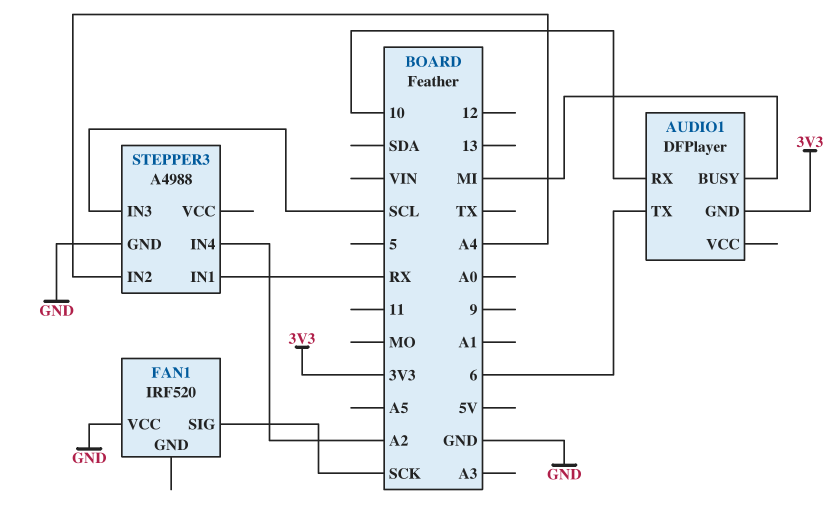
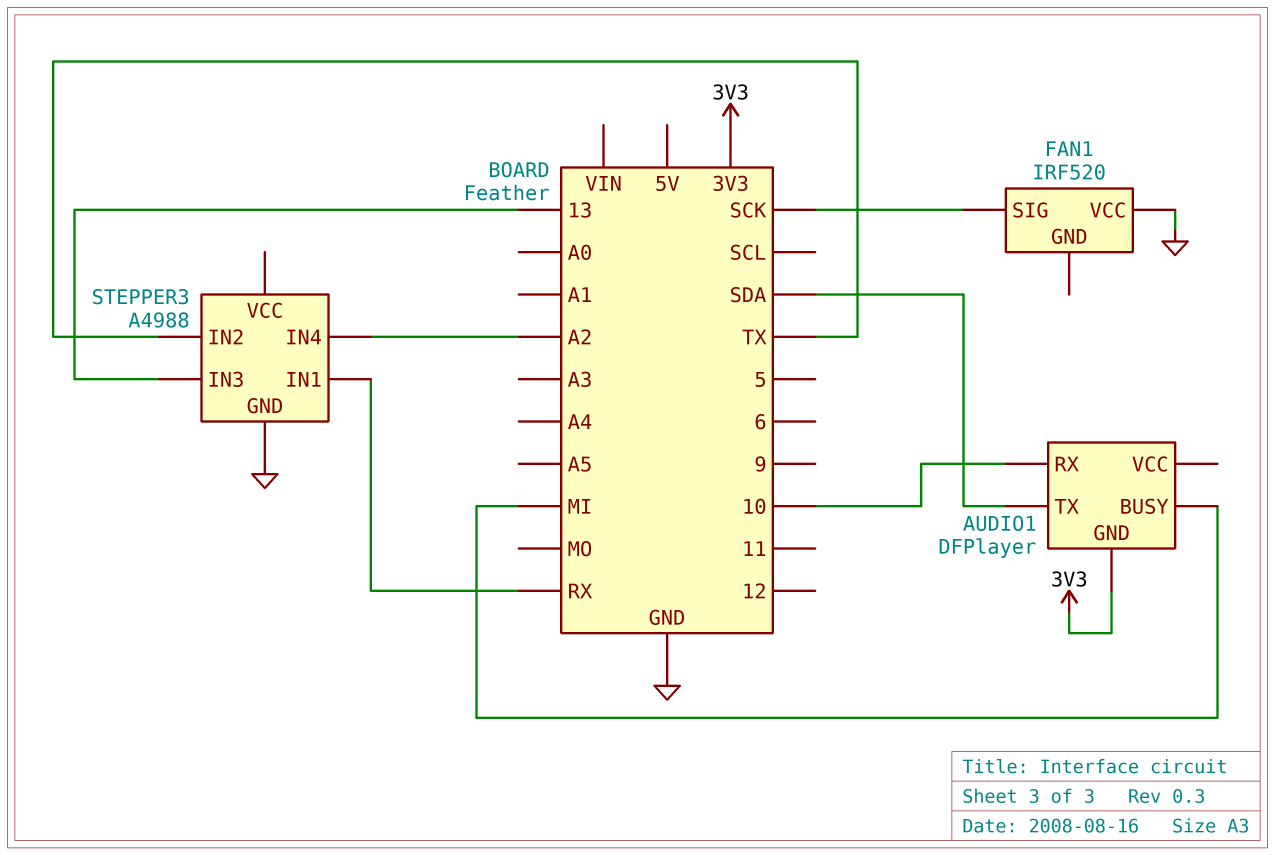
AUDIO1 pin TX: 6 -> SDA
STEPPER3 pin IN2: A4 -> TX
STEPPER3 pin IN3: SCL -> 13

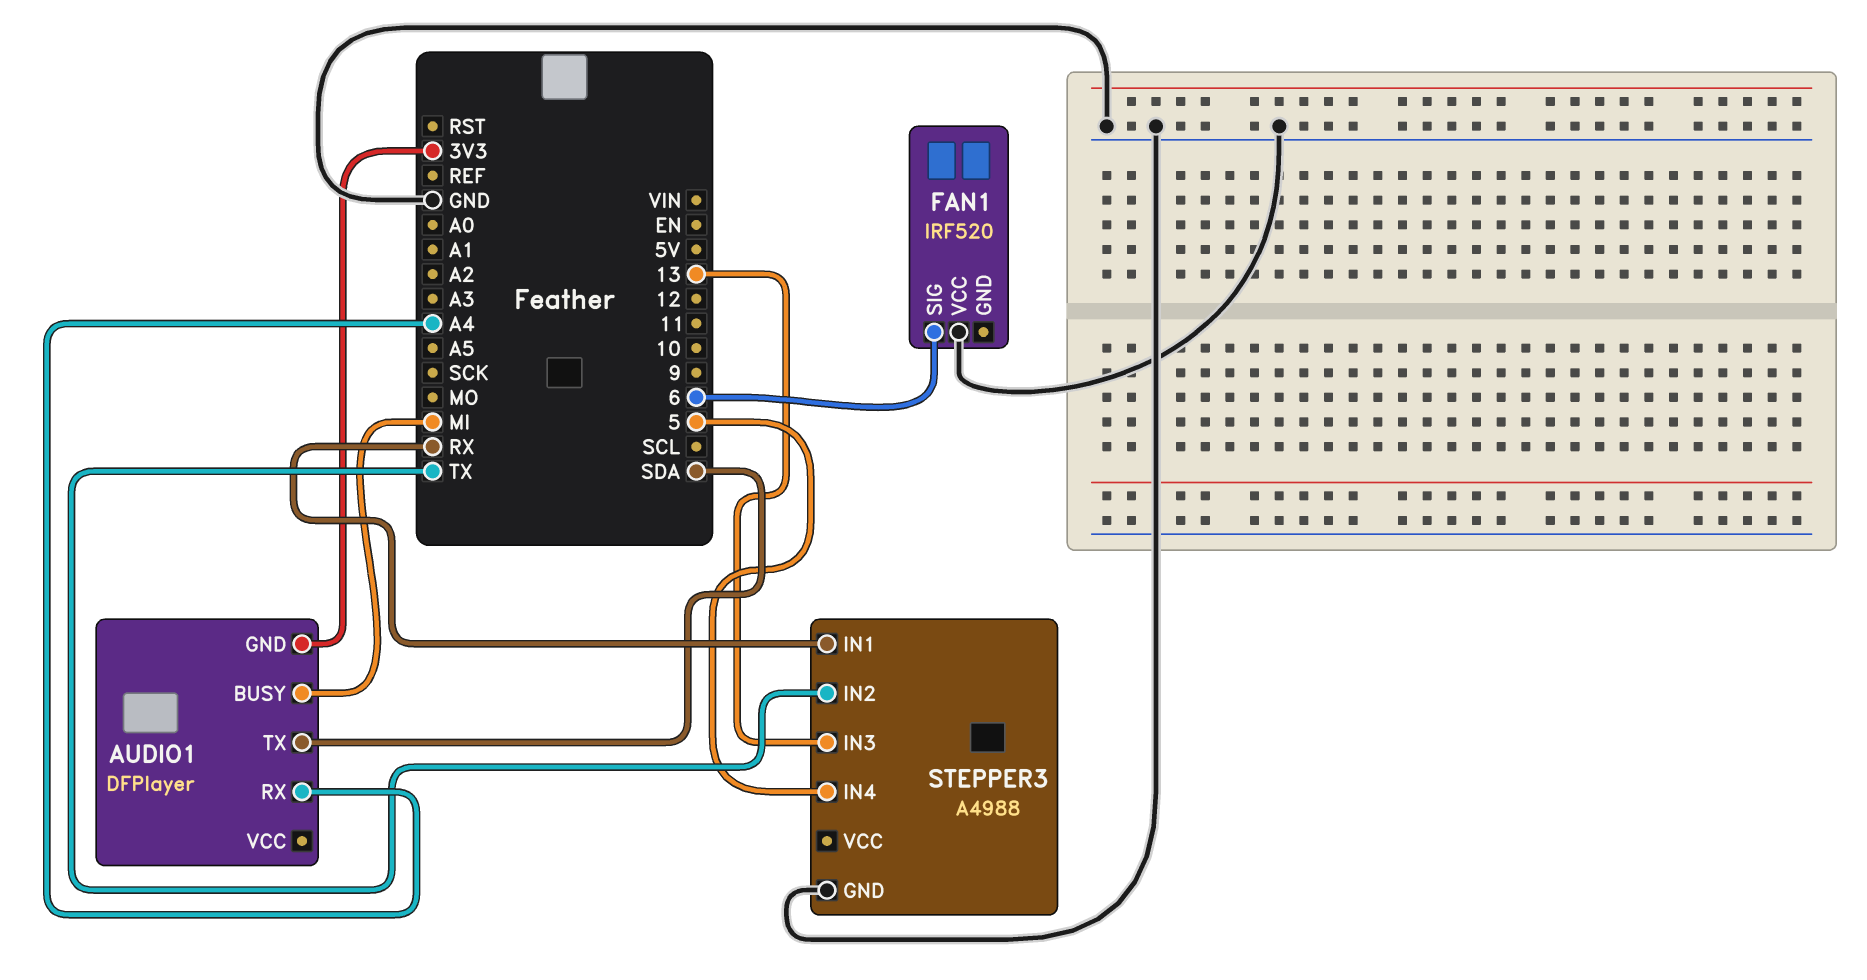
AUDIO1 pin RX: 10 -> A4
FAN1 pin SIG: SCK -> 6
STEPPER3 pin IN4: A2 -> 5

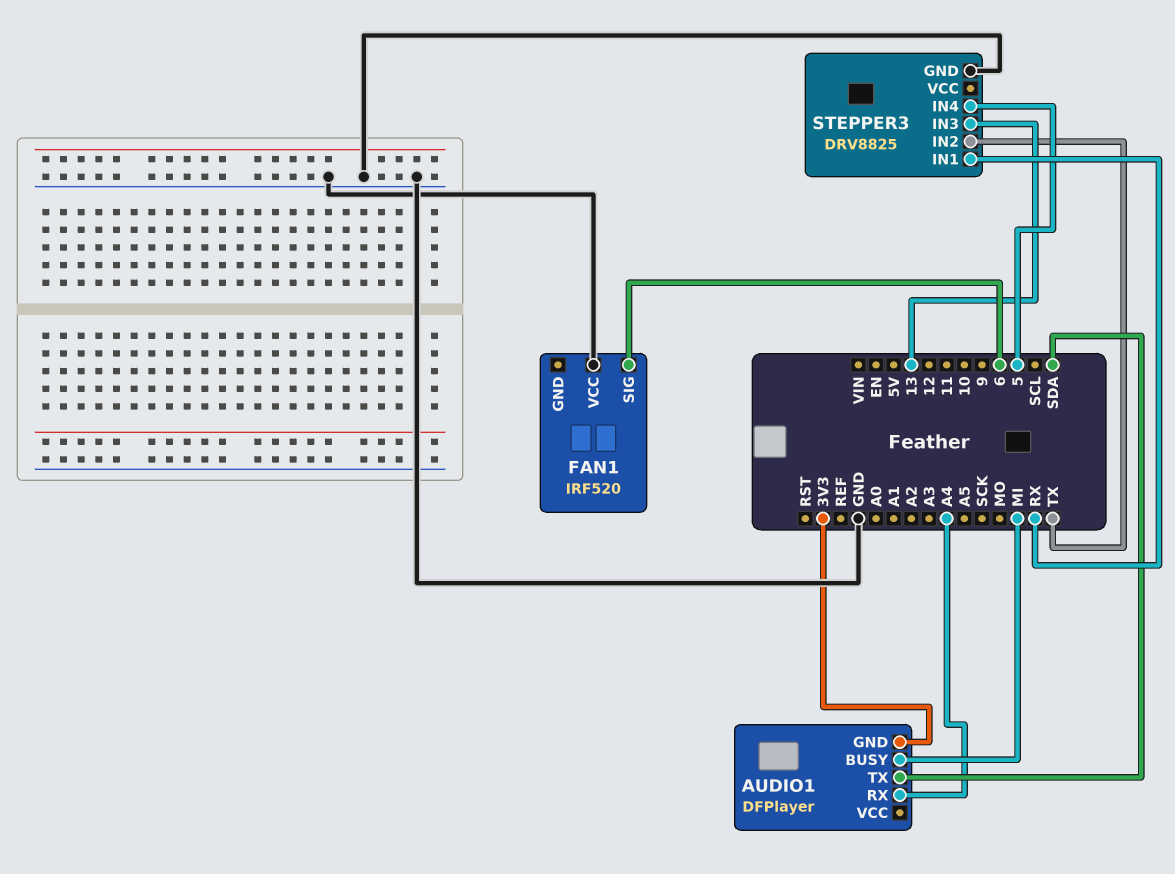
STEPPER3: A4988 -> DRV8825

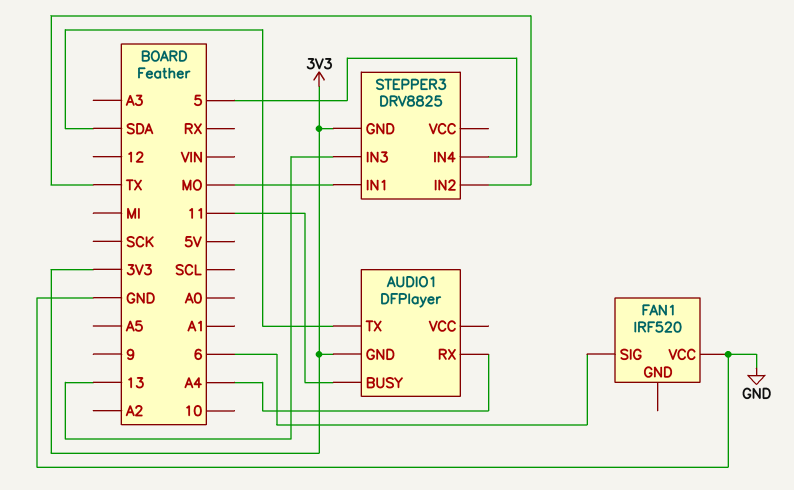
AUDIO1 pin BUSY: MI -> 11
STEPPER3 pin GND: GND -> 3V3
STEPPER3 pin IN1: RX -> MO

